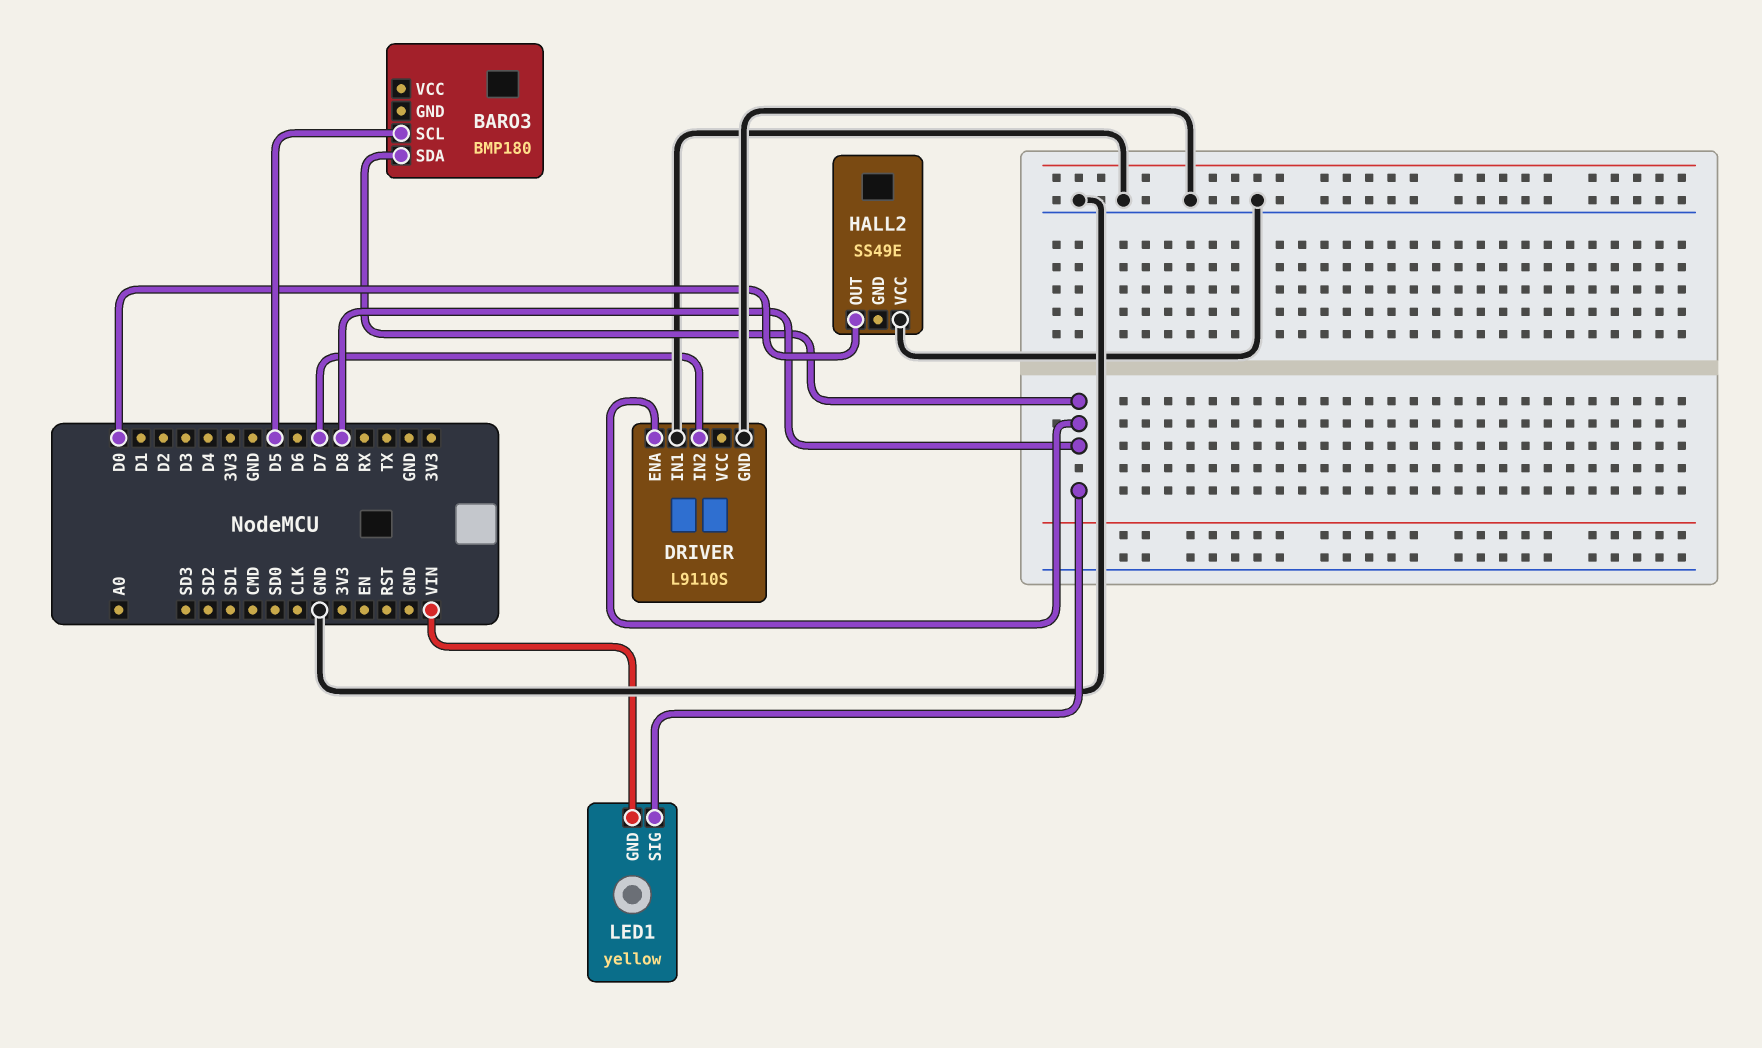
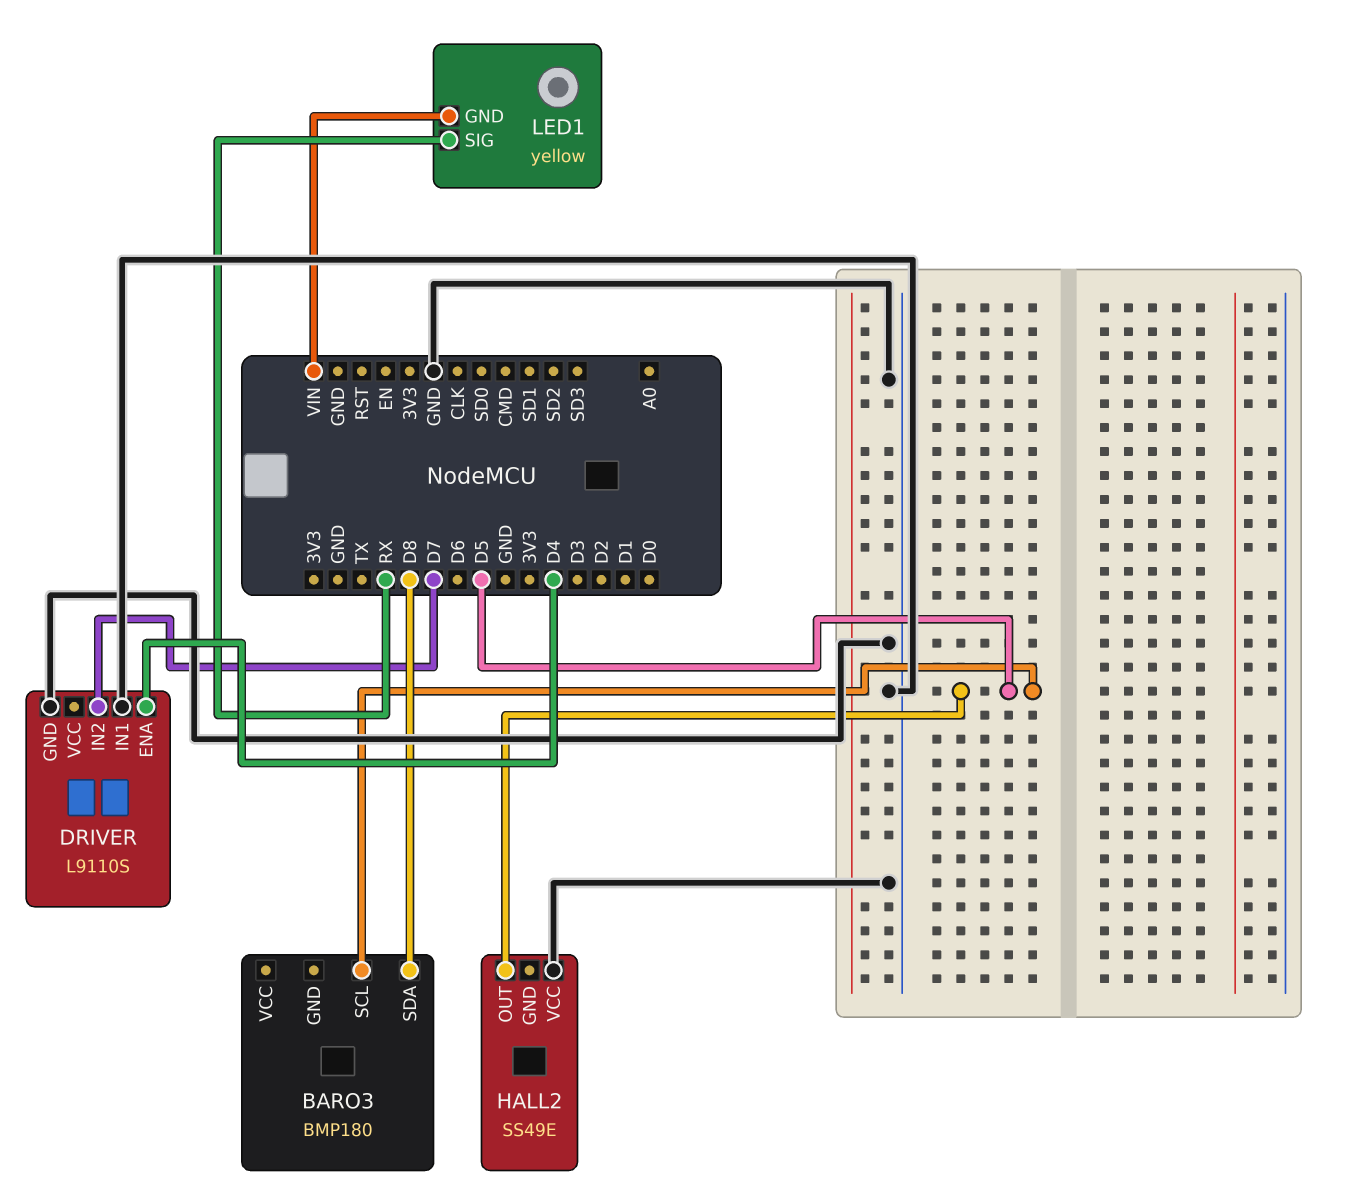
DRIVER pin ENA: D8 -> D4
HALL2 pin OUT: D0 -> D5
LED1 pin SIG: D8 -> RX

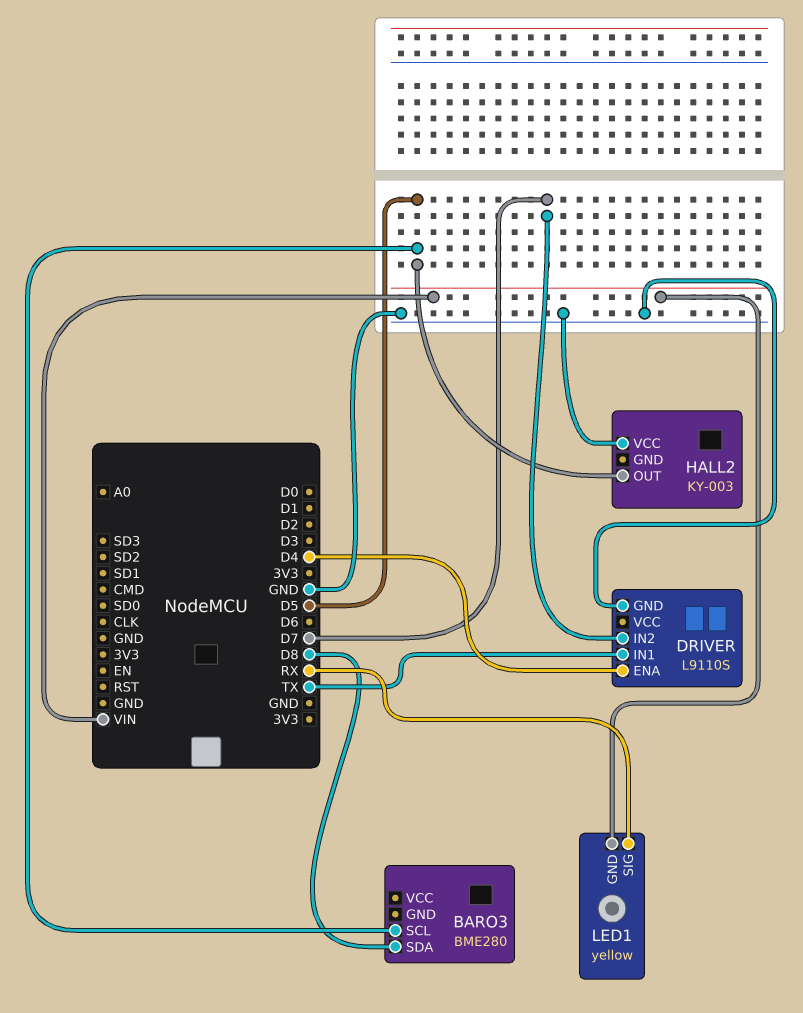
BARO3: BMP180 -> BME280
DRIVER pin IN1: GND -> TX
HALL2: SS49E -> KY-003

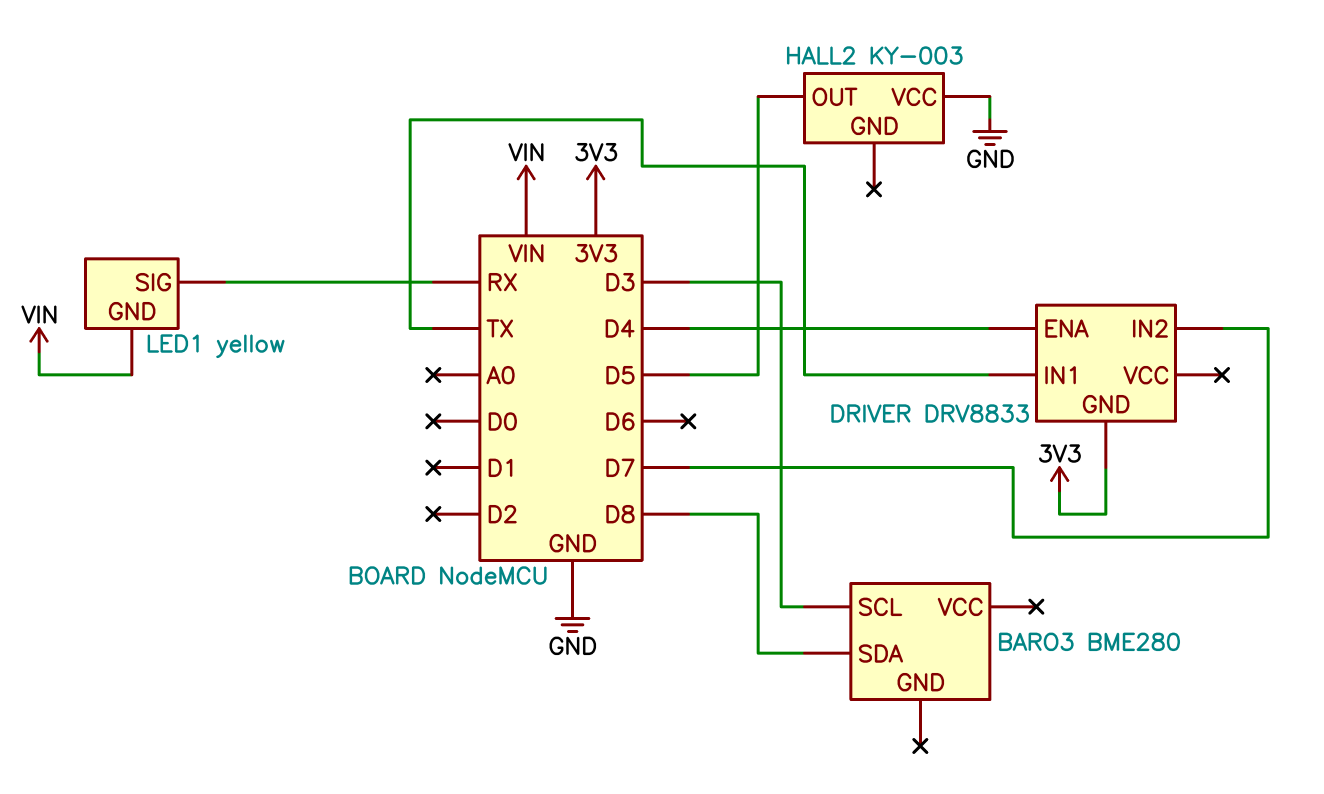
BARO3 pin SCL: D5 -> D3
DRIVER: L9110S -> DRV8833
DRIVER pin GND: GND -> 3V3

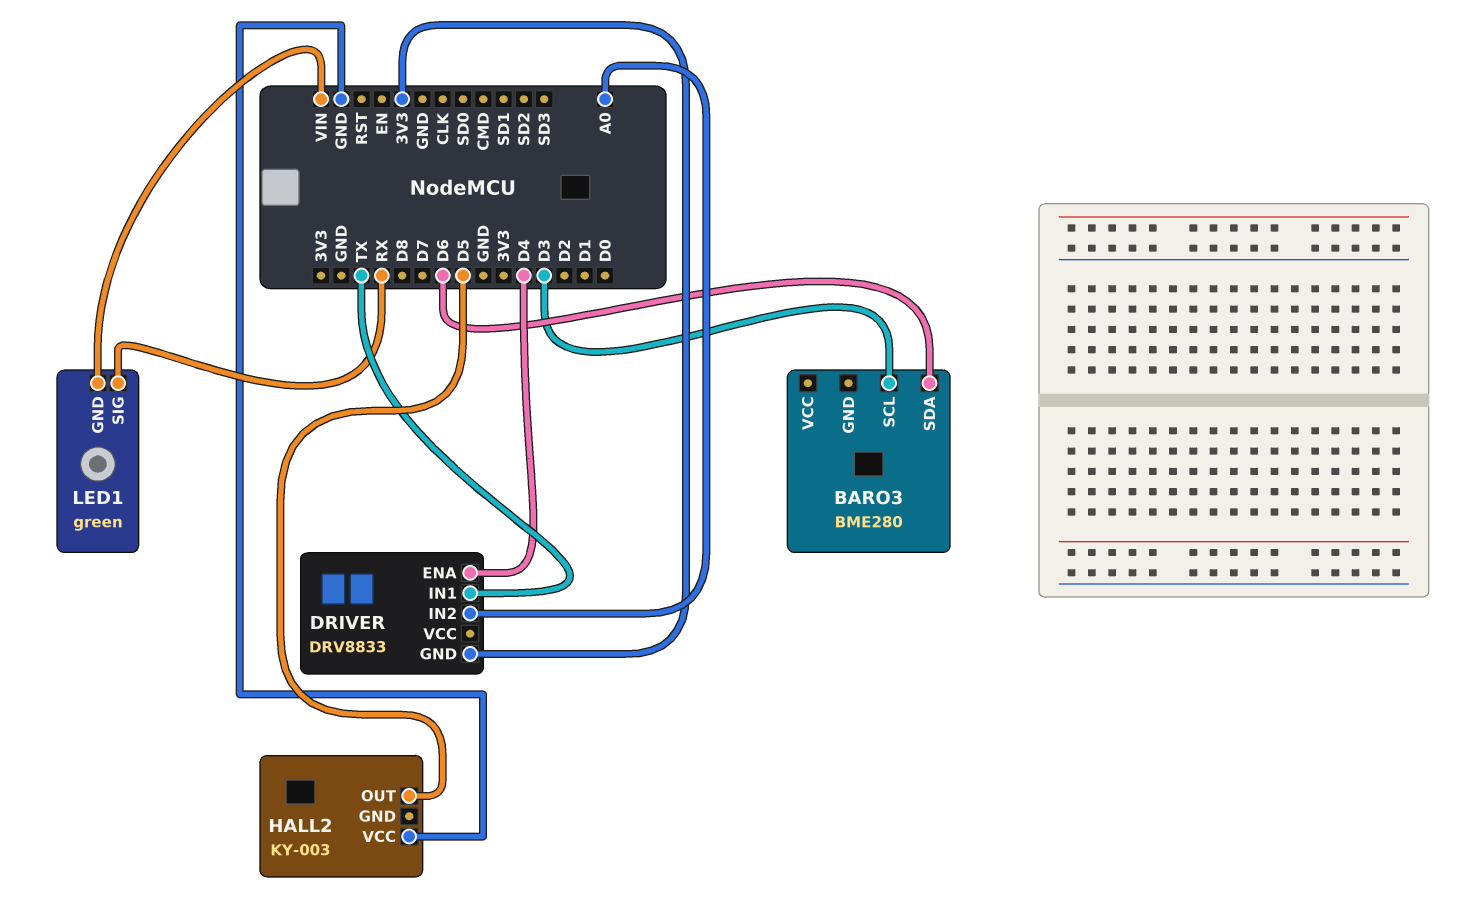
BARO3 pin SDA: D8 -> D6
DRIVER pin IN2: D7 -> A0
LED1: yellow -> green

